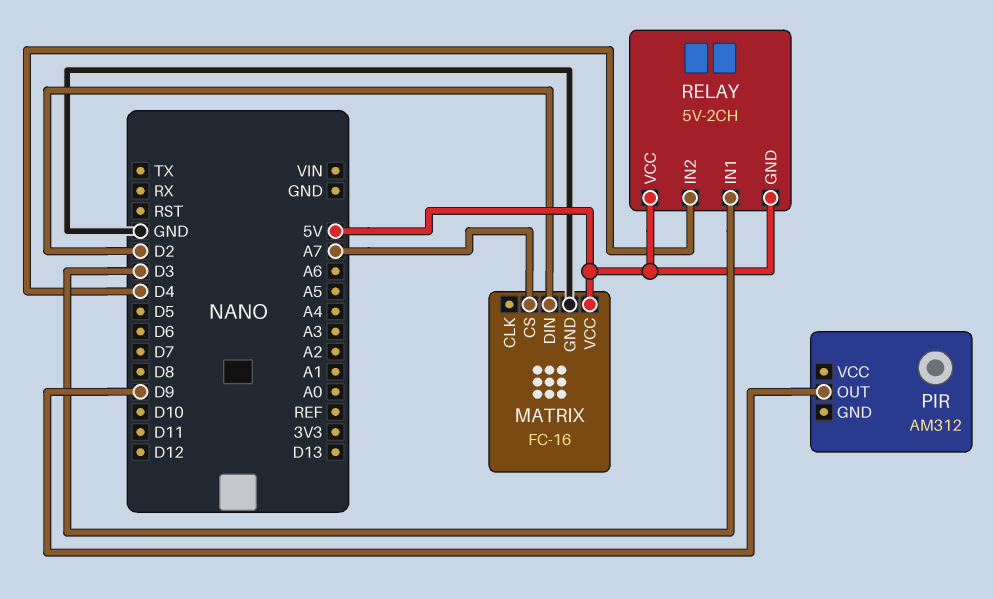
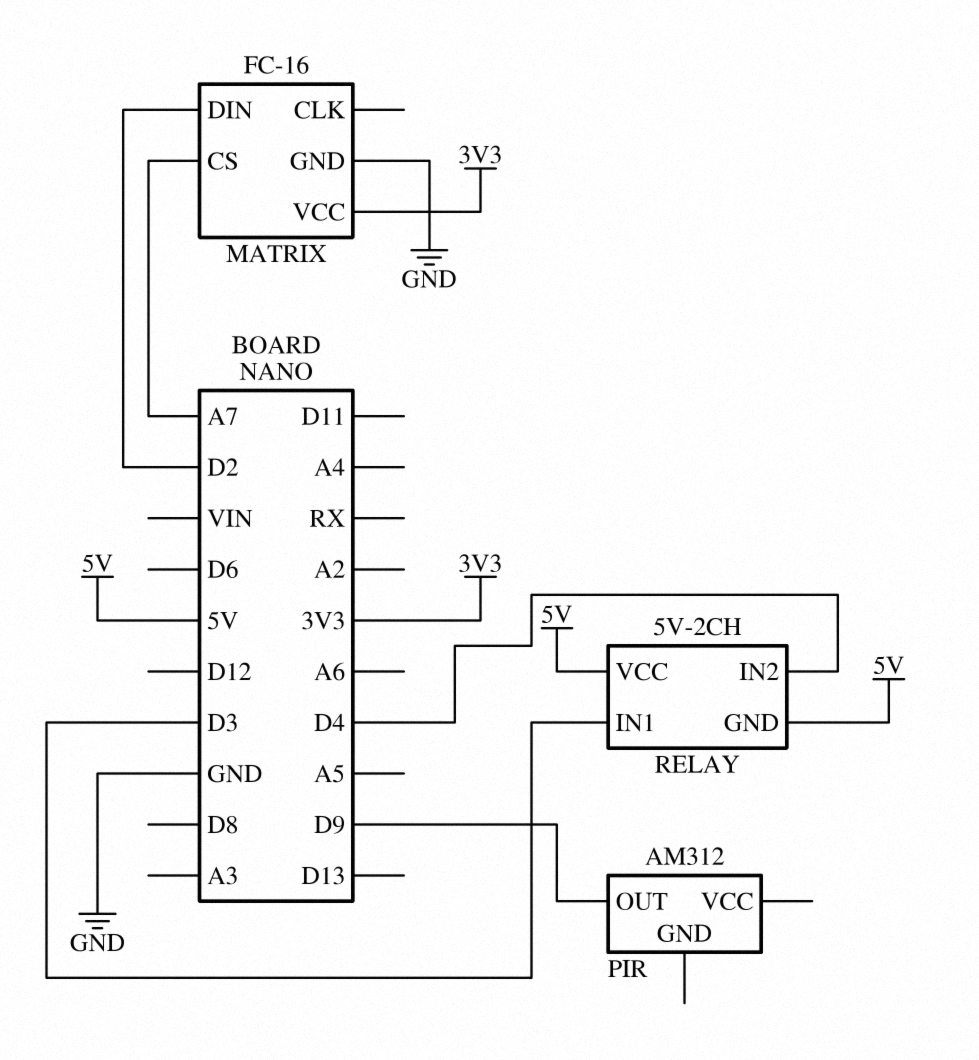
MATRIX pin VCC: 5V -> 3V3

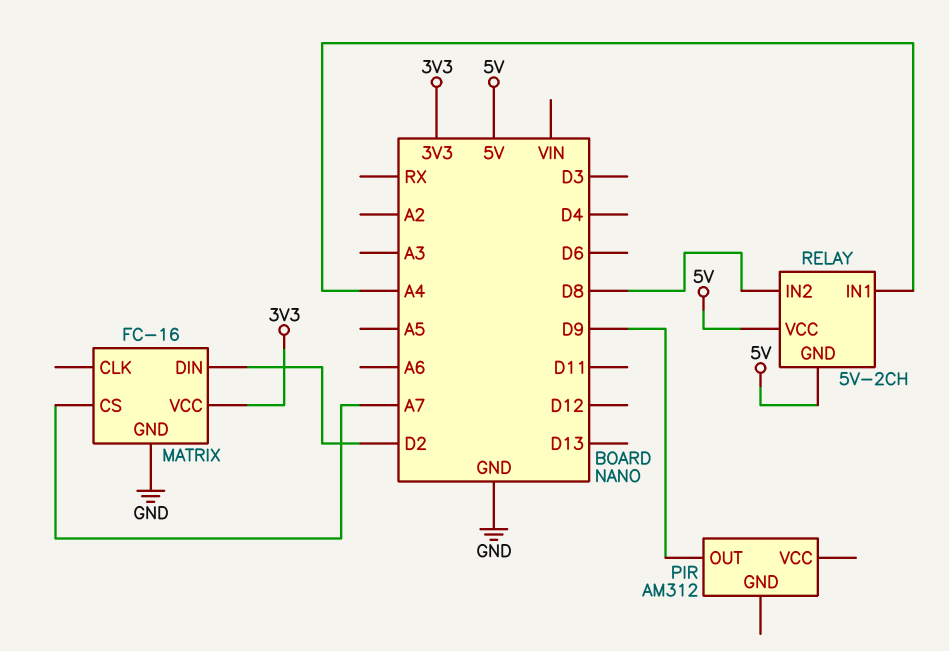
RELAY pin IN1: D3 -> A4
RELAY pin IN2: D4 -> D8

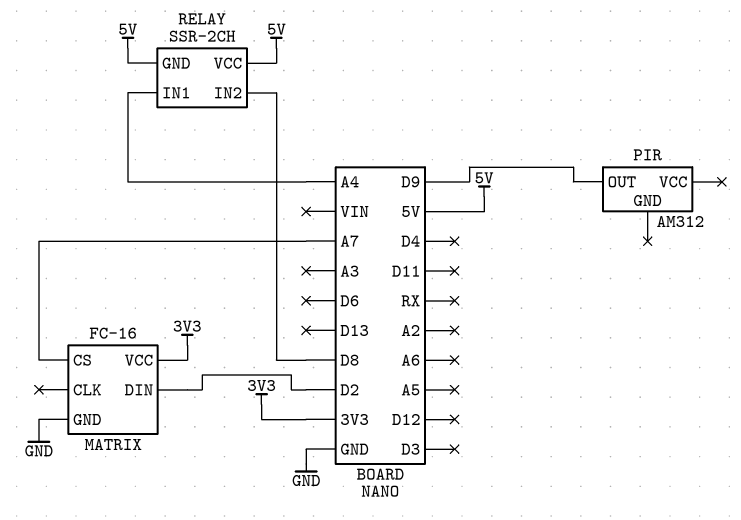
RELAY: 5V-2CH -> SSR-2CH

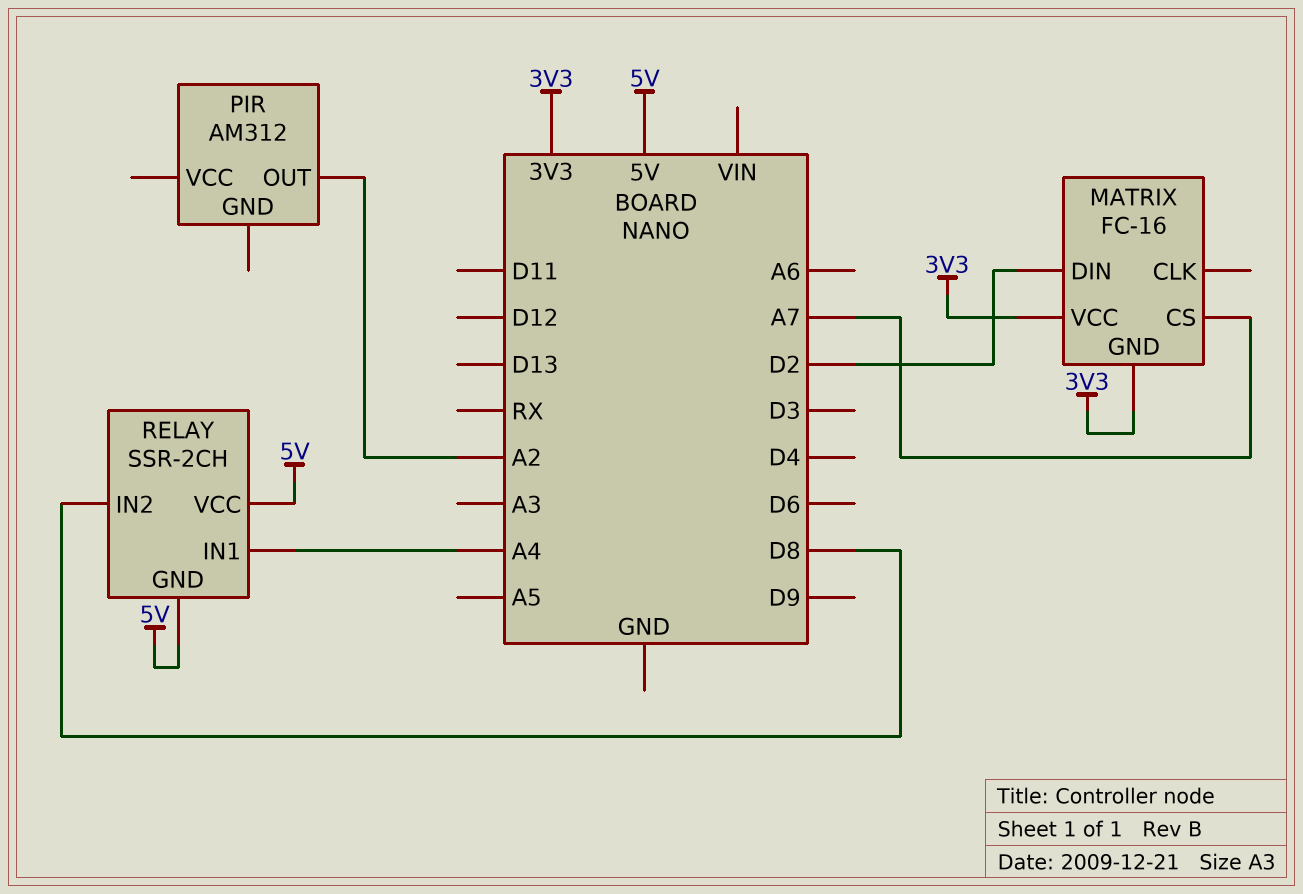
MATRIX pin GND: GND -> 3V3
PIR pin OUT: D9 -> A2

